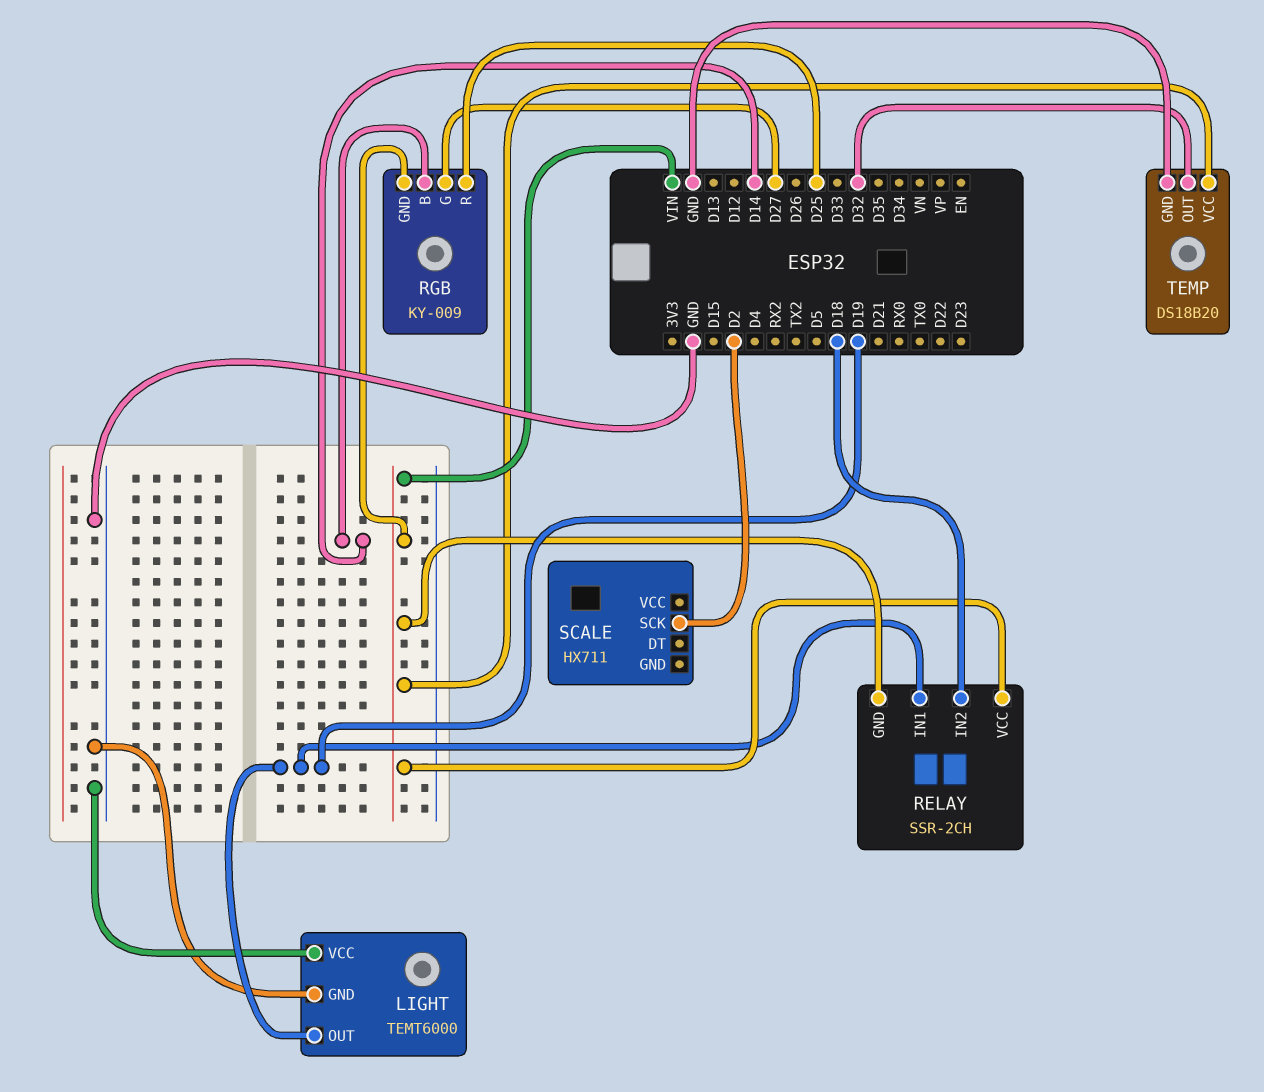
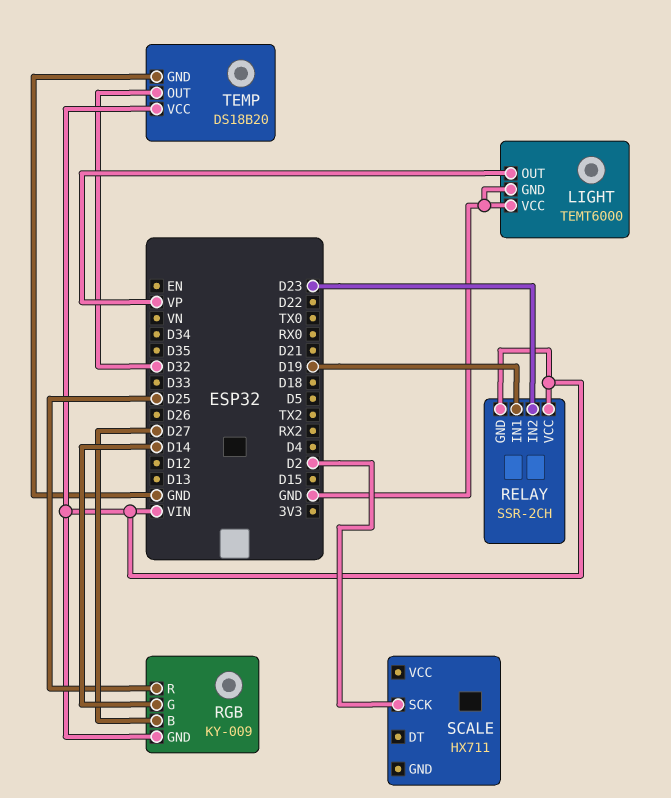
LIGHT pin OUT: D19 -> VP
RELAY pin IN2: D18 -> D23
RGB pin B: D14 -> D27
RGB pin G: D27 -> D14

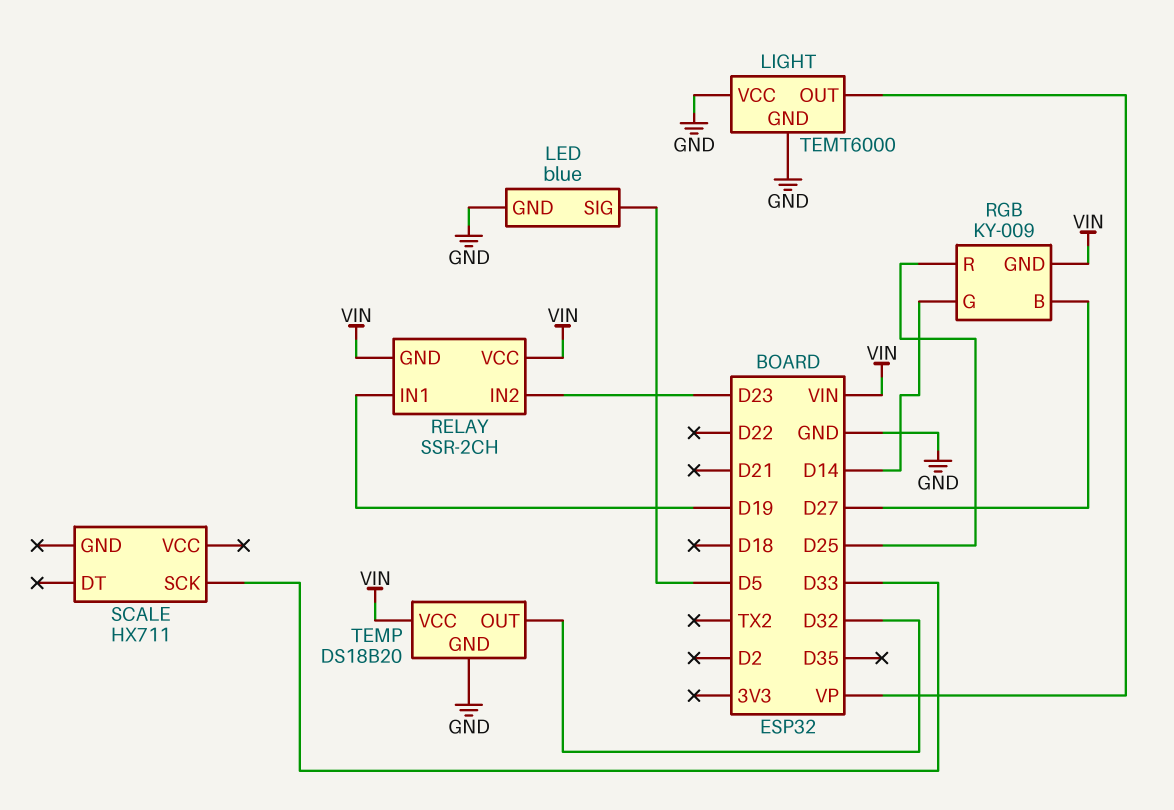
LED: none -> blue
LED pin GND: none -> GND
LED pin SIG: none -> D5
SCALE pin SCK: D2 -> D33

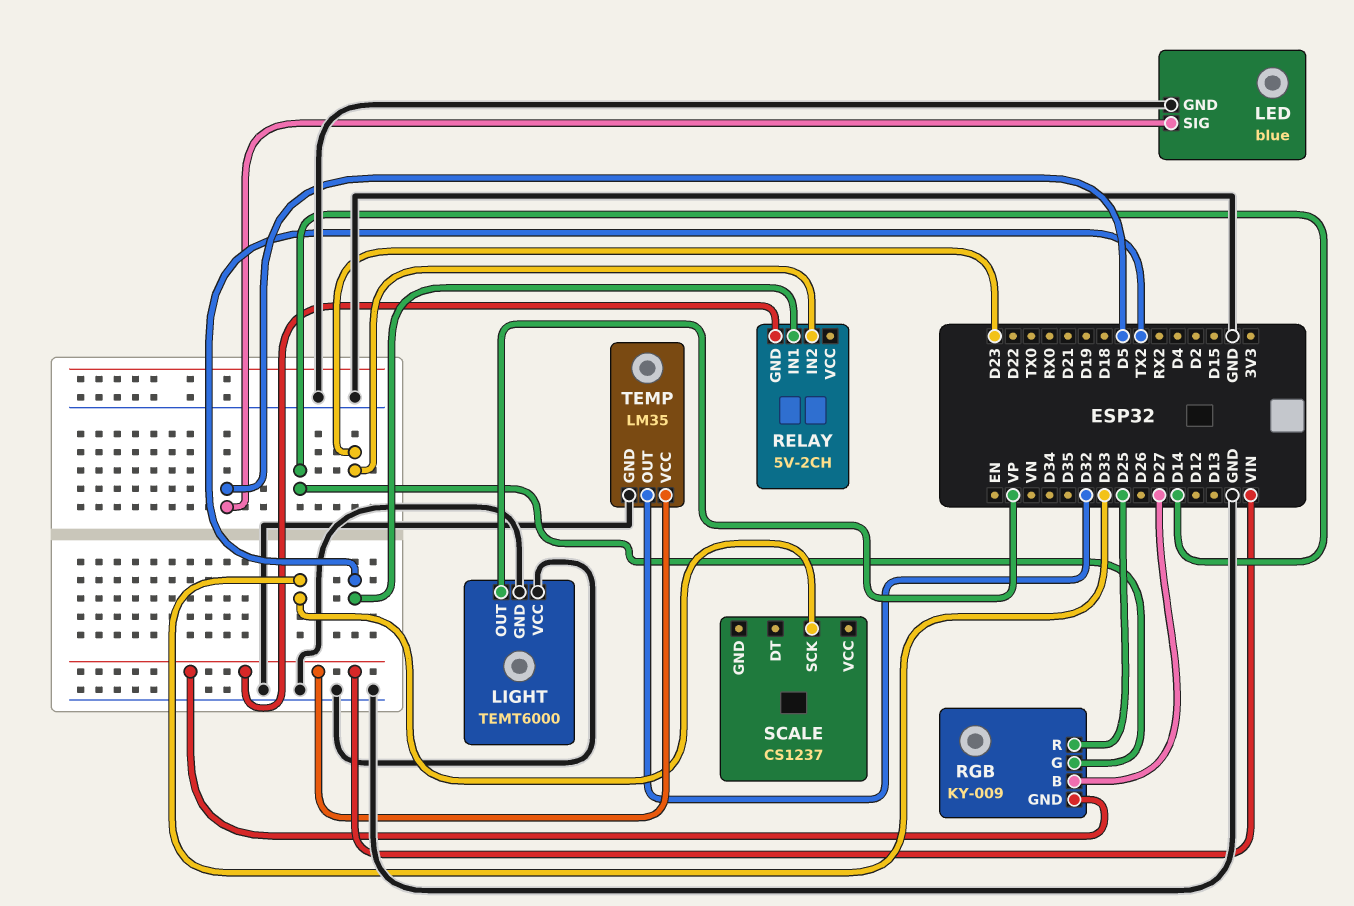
RELAY: SSR-2CH -> 5V-2CH
RELAY pin IN1: D19 -> TX2
RELAY pin VCC: VIN -> none
SCALE: HX711 -> CS1237
TEMP: DS18B20 -> LM35

